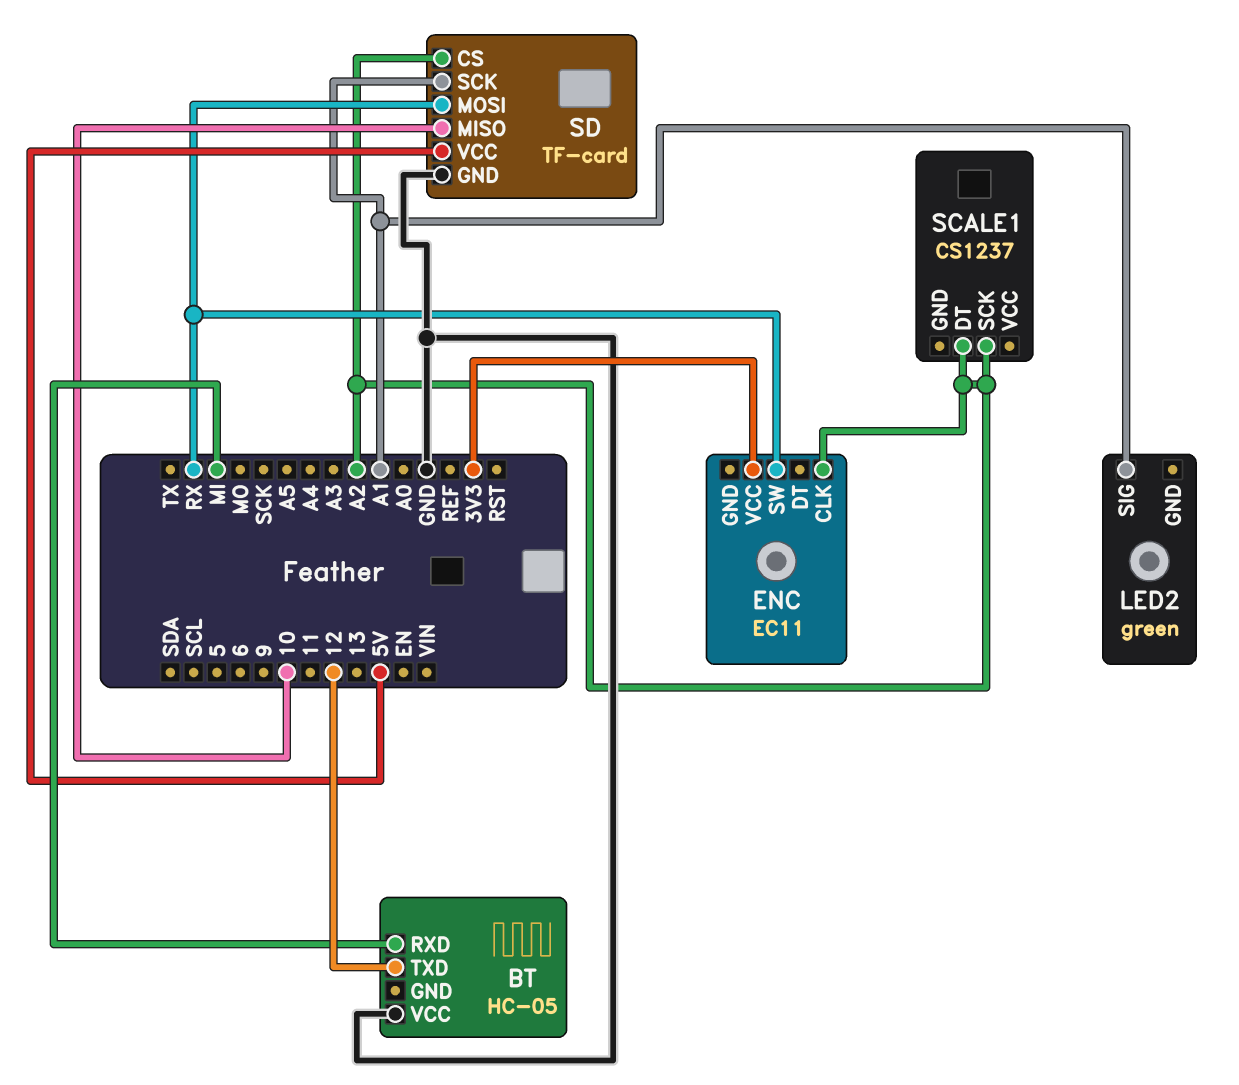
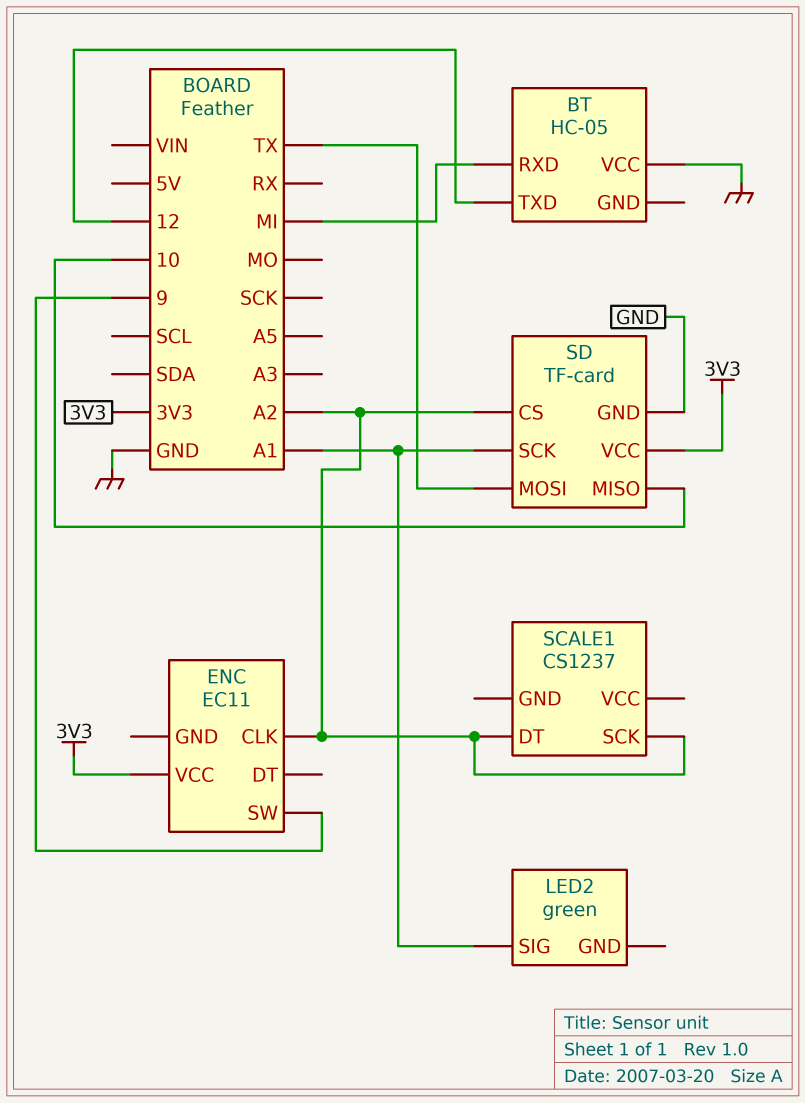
ENC pin SW: RX -> 9
SD pin MOSI: RX -> TX
SD pin VCC: 5V -> 3V3

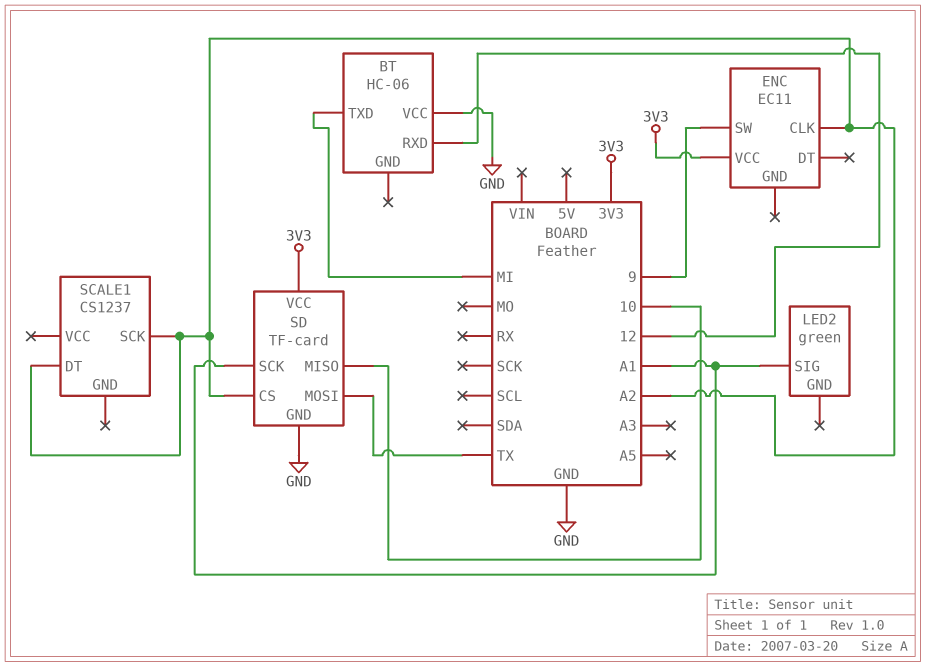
BT: HC-05 -> HC-06
BT pin RXD: MI -> 12
BT pin TXD: 12 -> MI

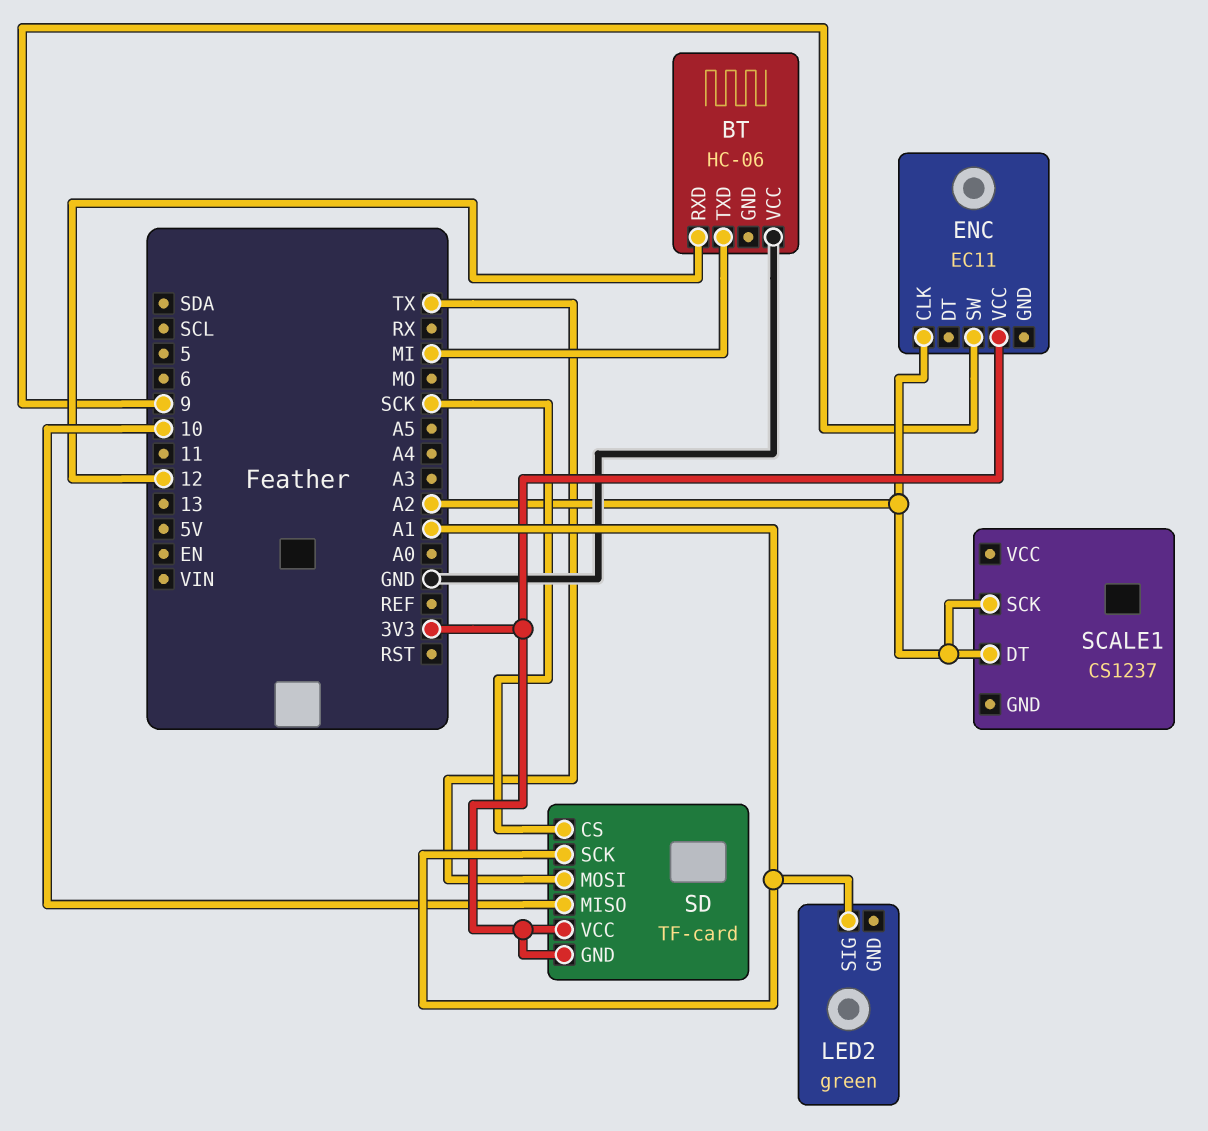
SD pin CS: A2 -> SCK
SD pin GND: GND -> 3V3

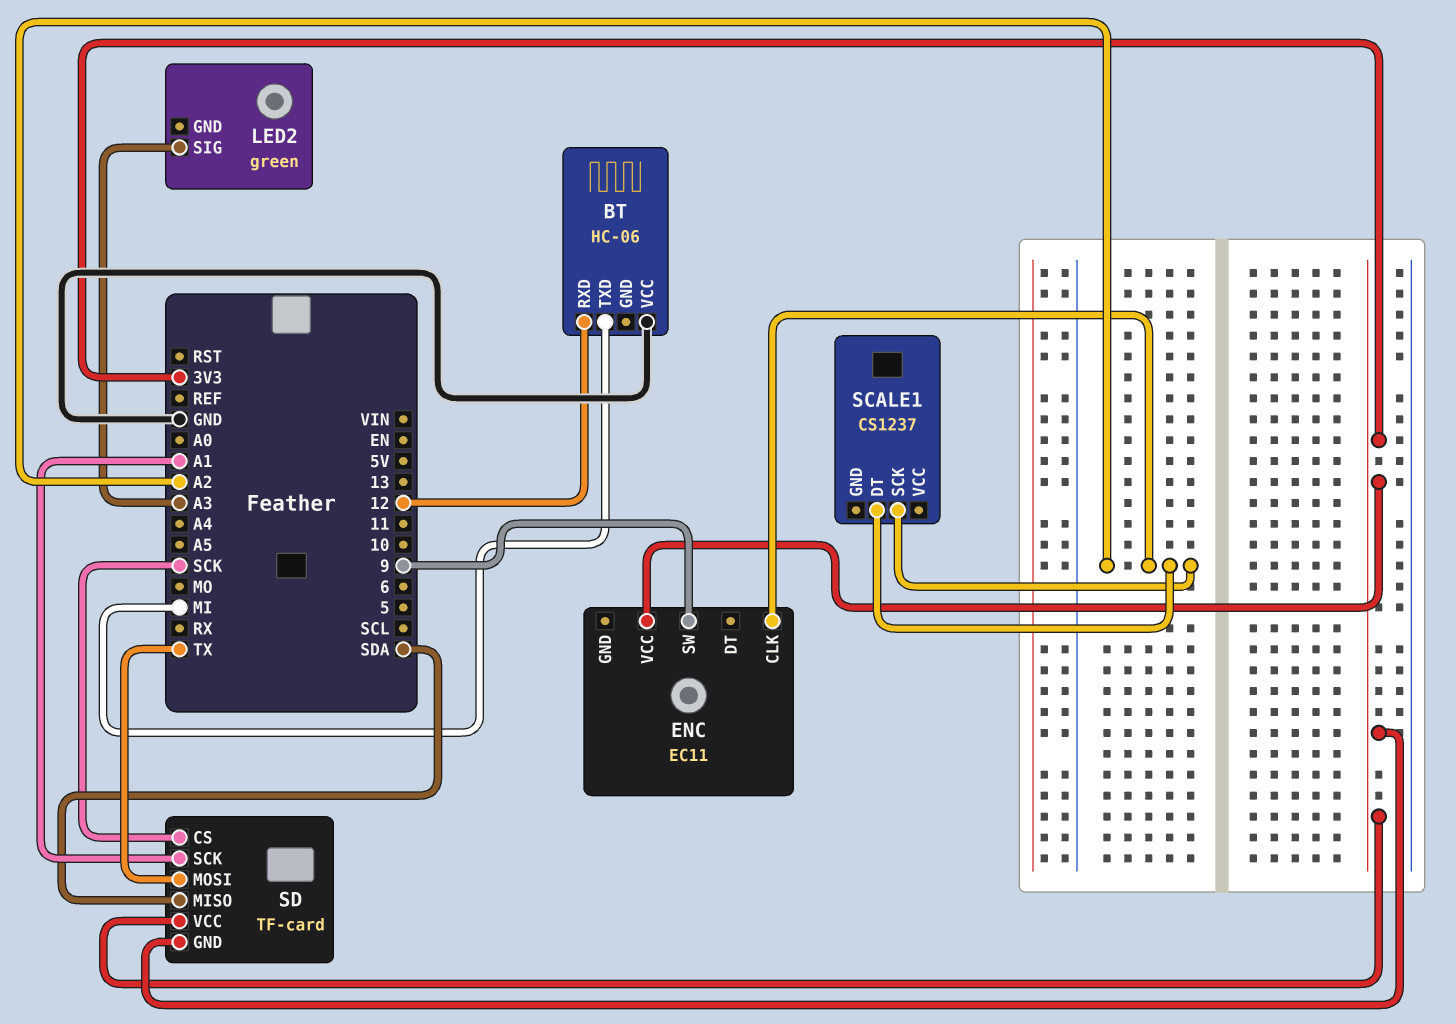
LED2 pin SIG: A1 -> A3
SD pin MISO: 10 -> SDA

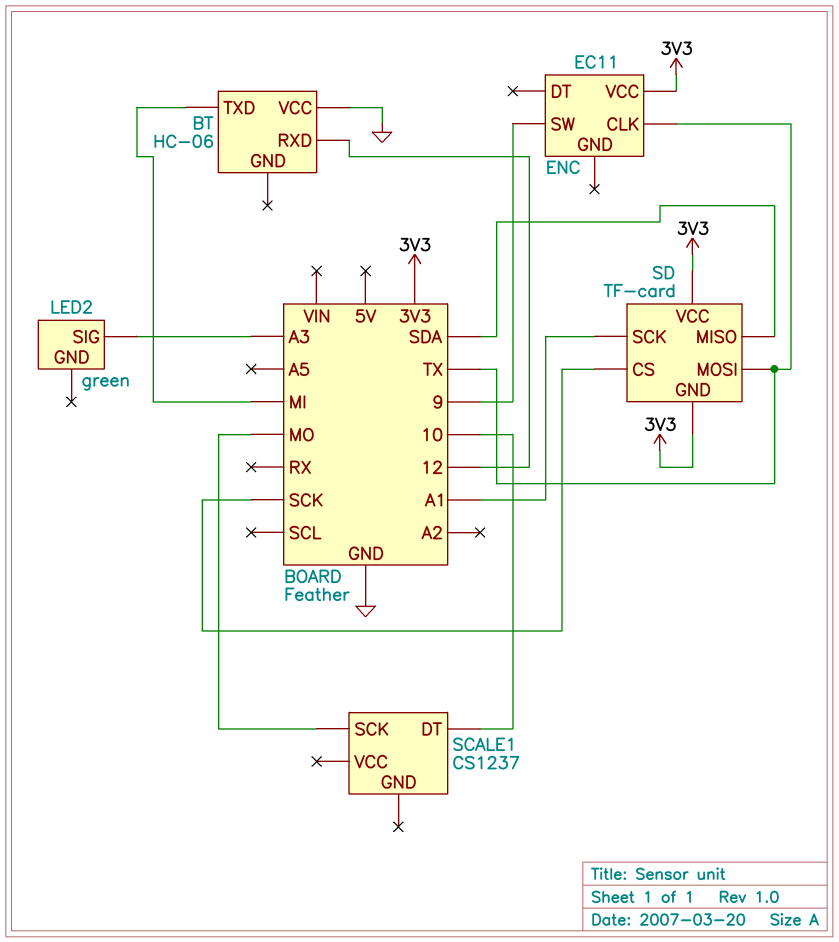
ENC pin CLK: A2 -> TX
SCALE1 pin DT: A2 -> 10
SCALE1 pin SCK: A2 -> MO

